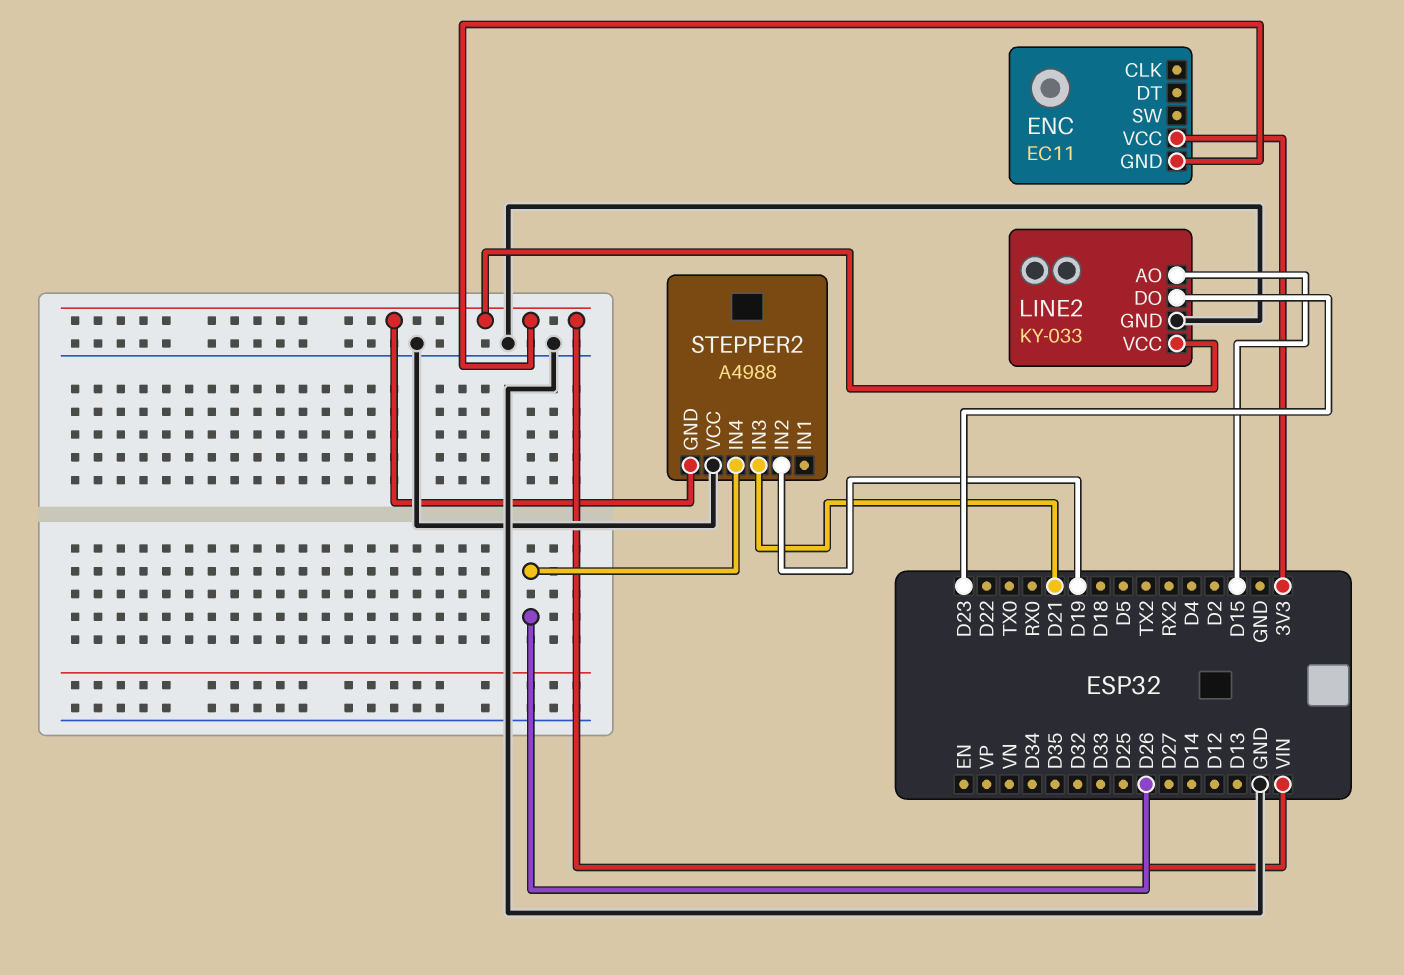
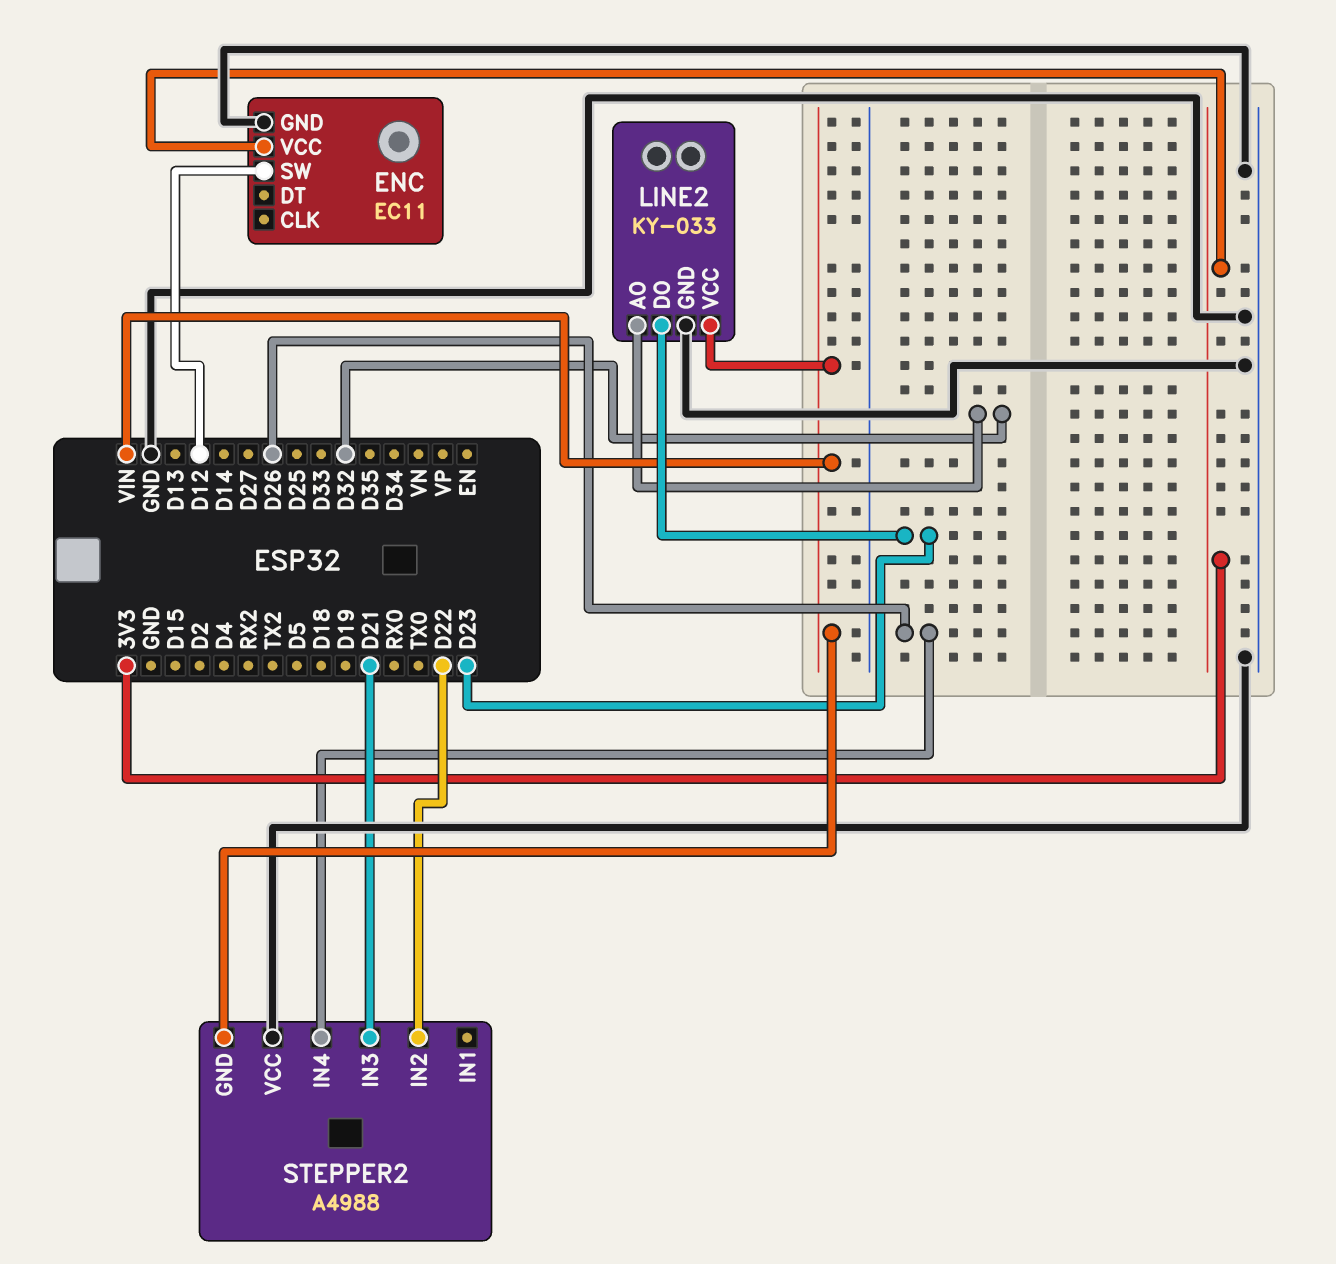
ENC pin GND: VIN -> GND
ENC pin SW: none -> D12
LINE2 pin AO: D15 -> D32
STEPPER2 pin IN2: D19 -> D22

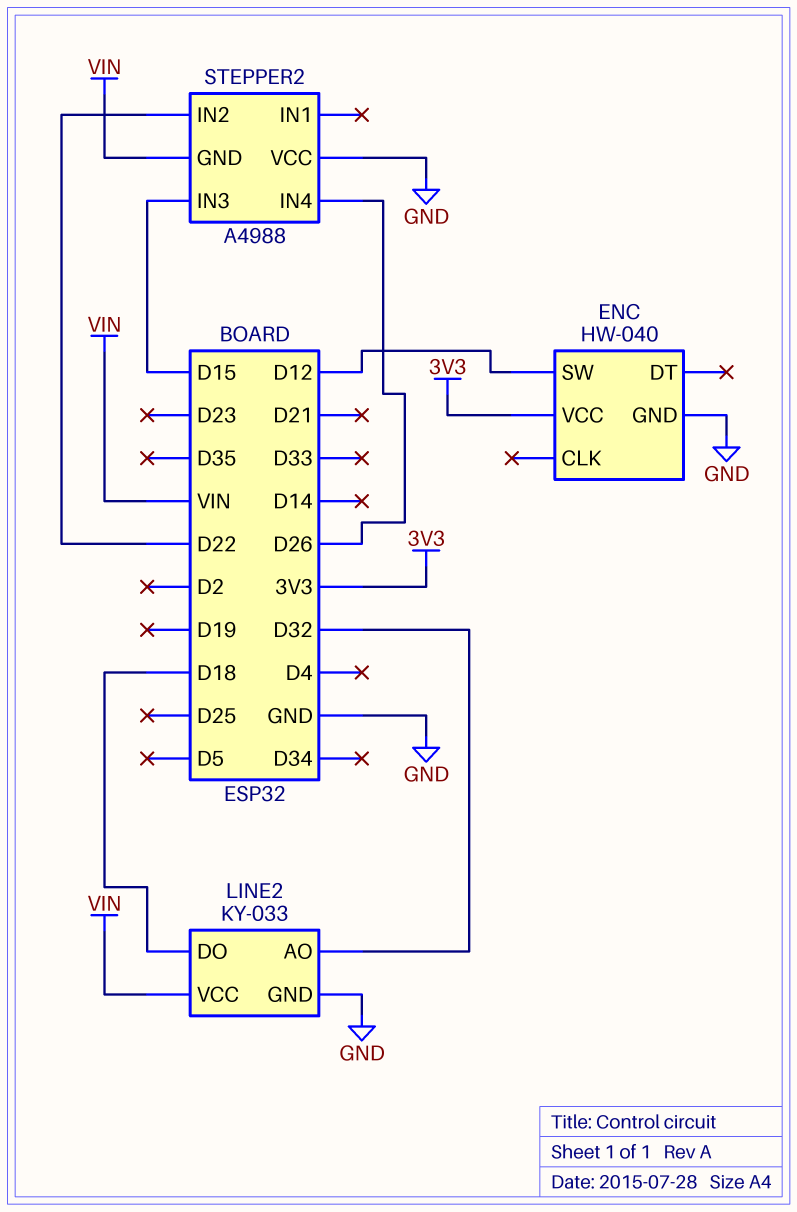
ENC: EC11 -> HW-040
LINE2 pin DO: D23 -> D18
STEPPER2 pin IN3: D21 -> D15

